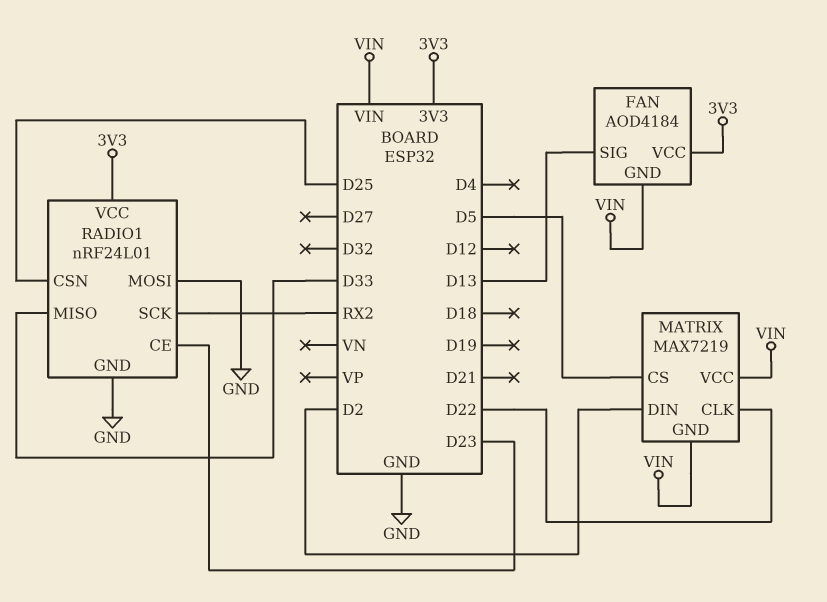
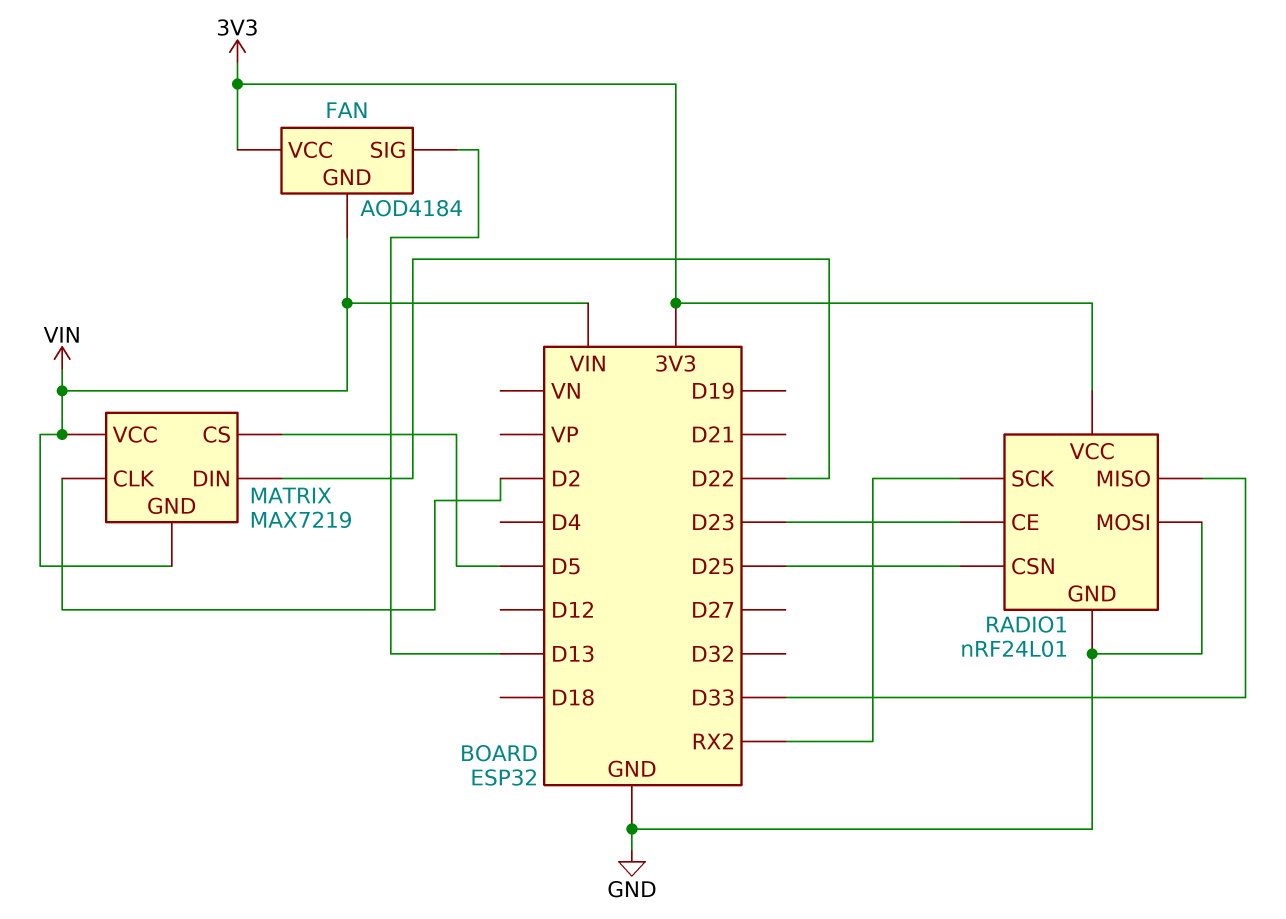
MATRIX pin CLK: D22 -> D2
MATRIX pin DIN: D2 -> D22

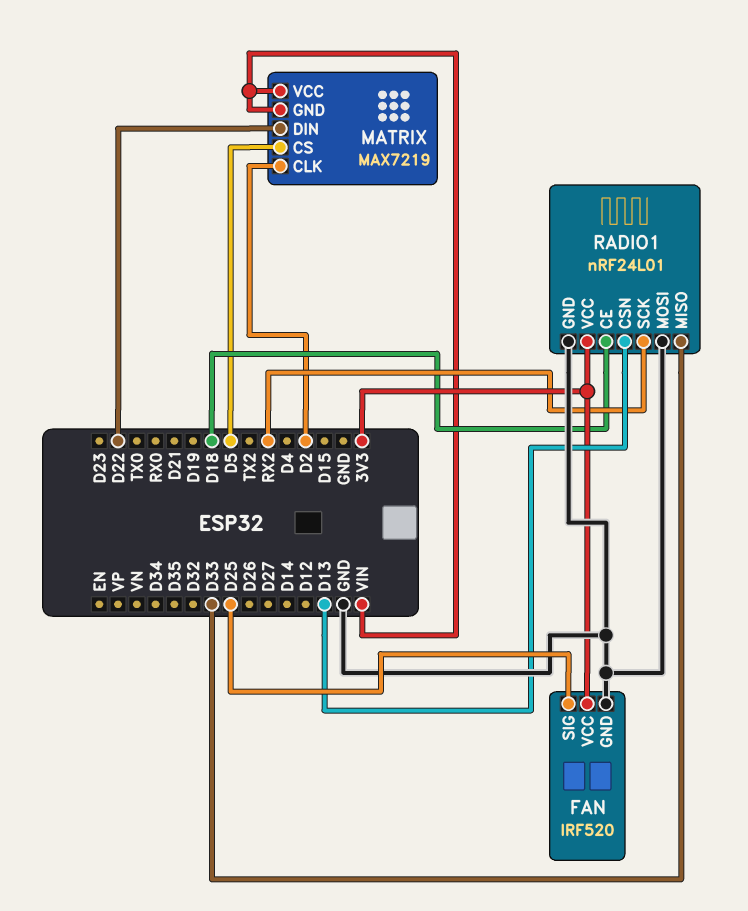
FAN: AOD4184 -> IRF520
FAN pin GND: VIN -> GND
FAN pin SIG: D13 -> D25
RADIO1 pin CE: D23 -> D18
RADIO1 pin CSN: D25 -> D13

